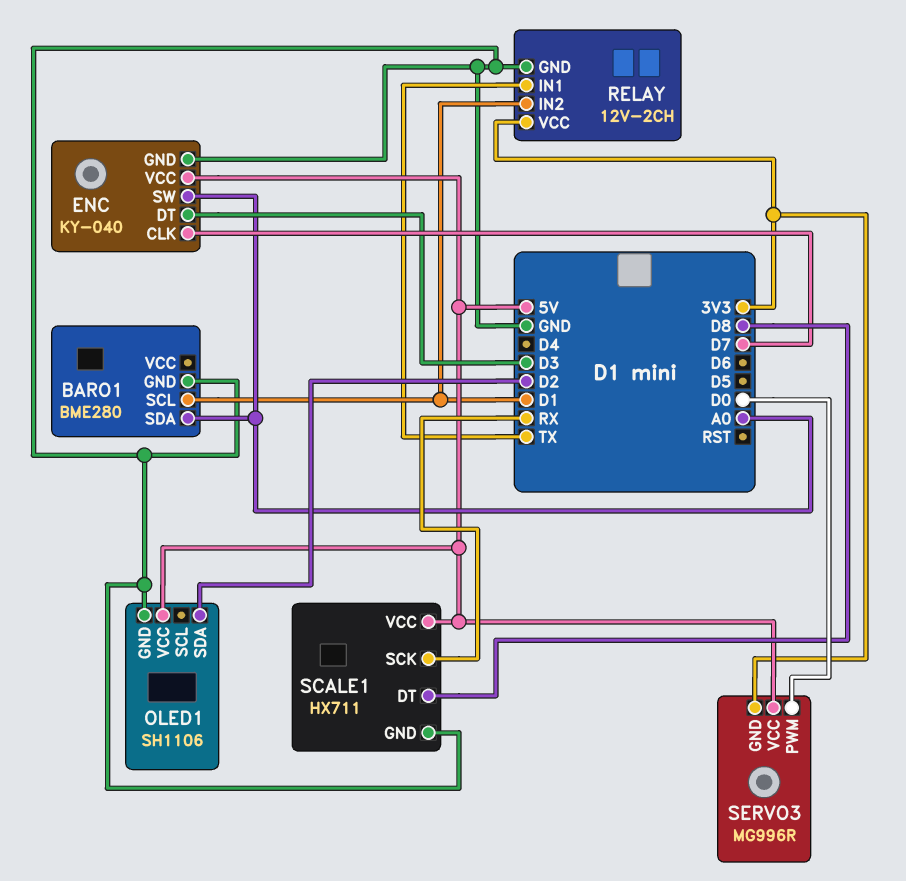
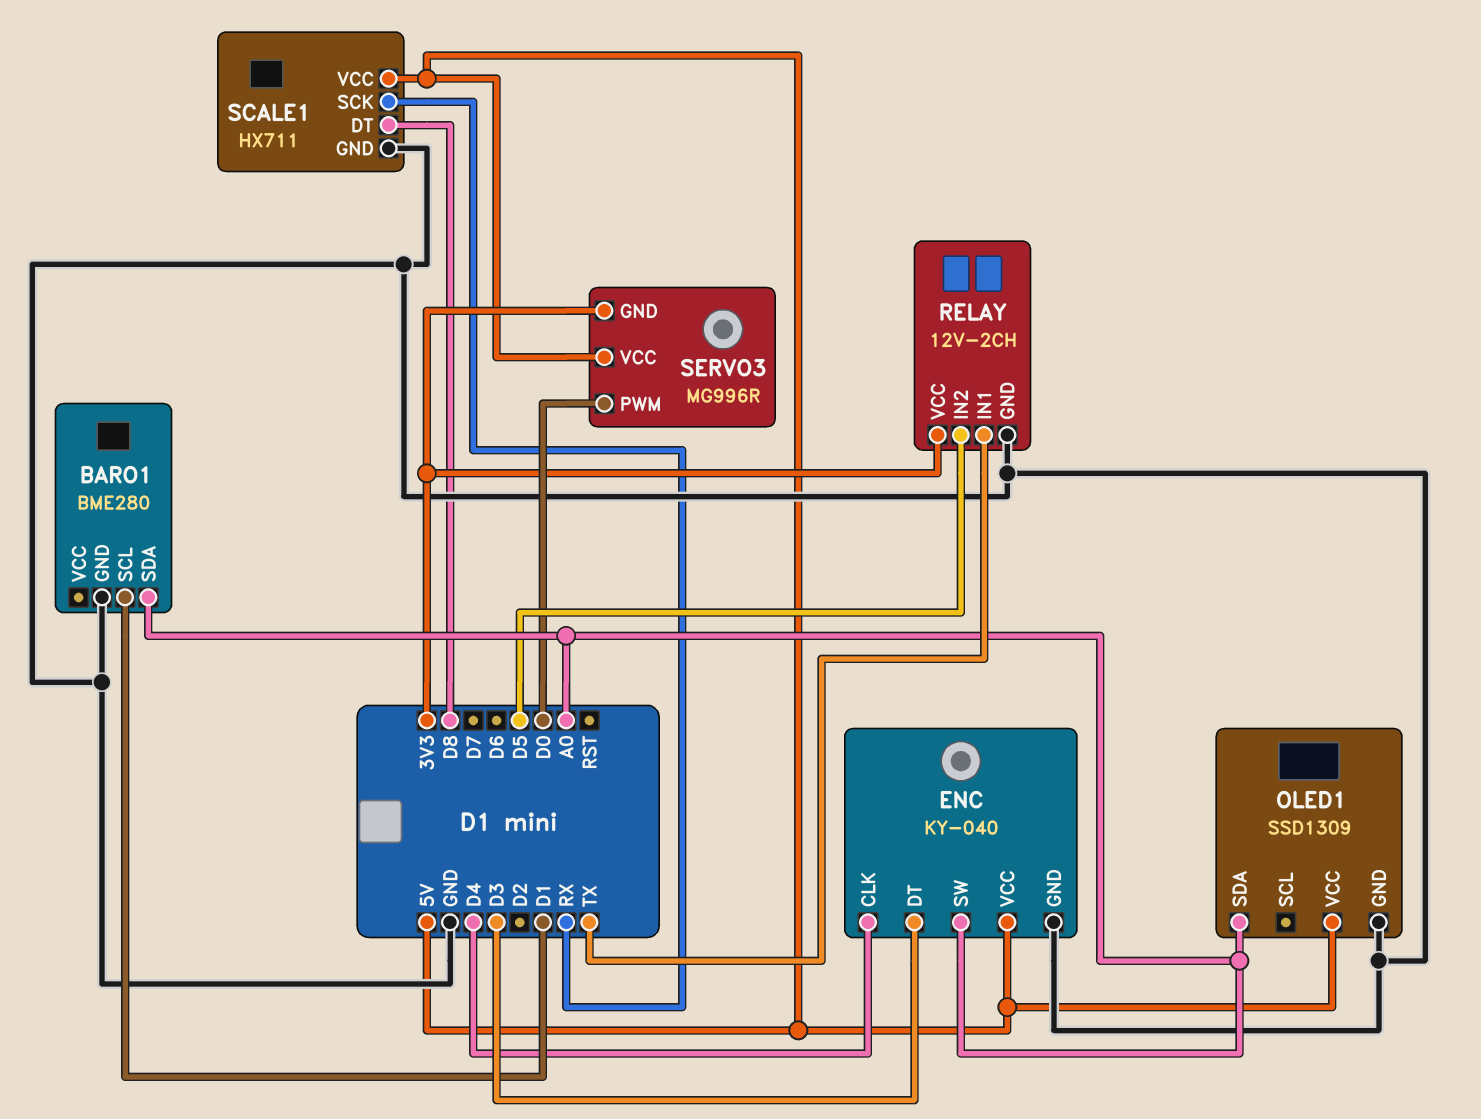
ENC pin CLK: D7 -> D4
OLED1: SH1106 -> SSD1309
OLED1 pin SDA: D2 -> A0
RELAY pin IN2: D1 -> D5

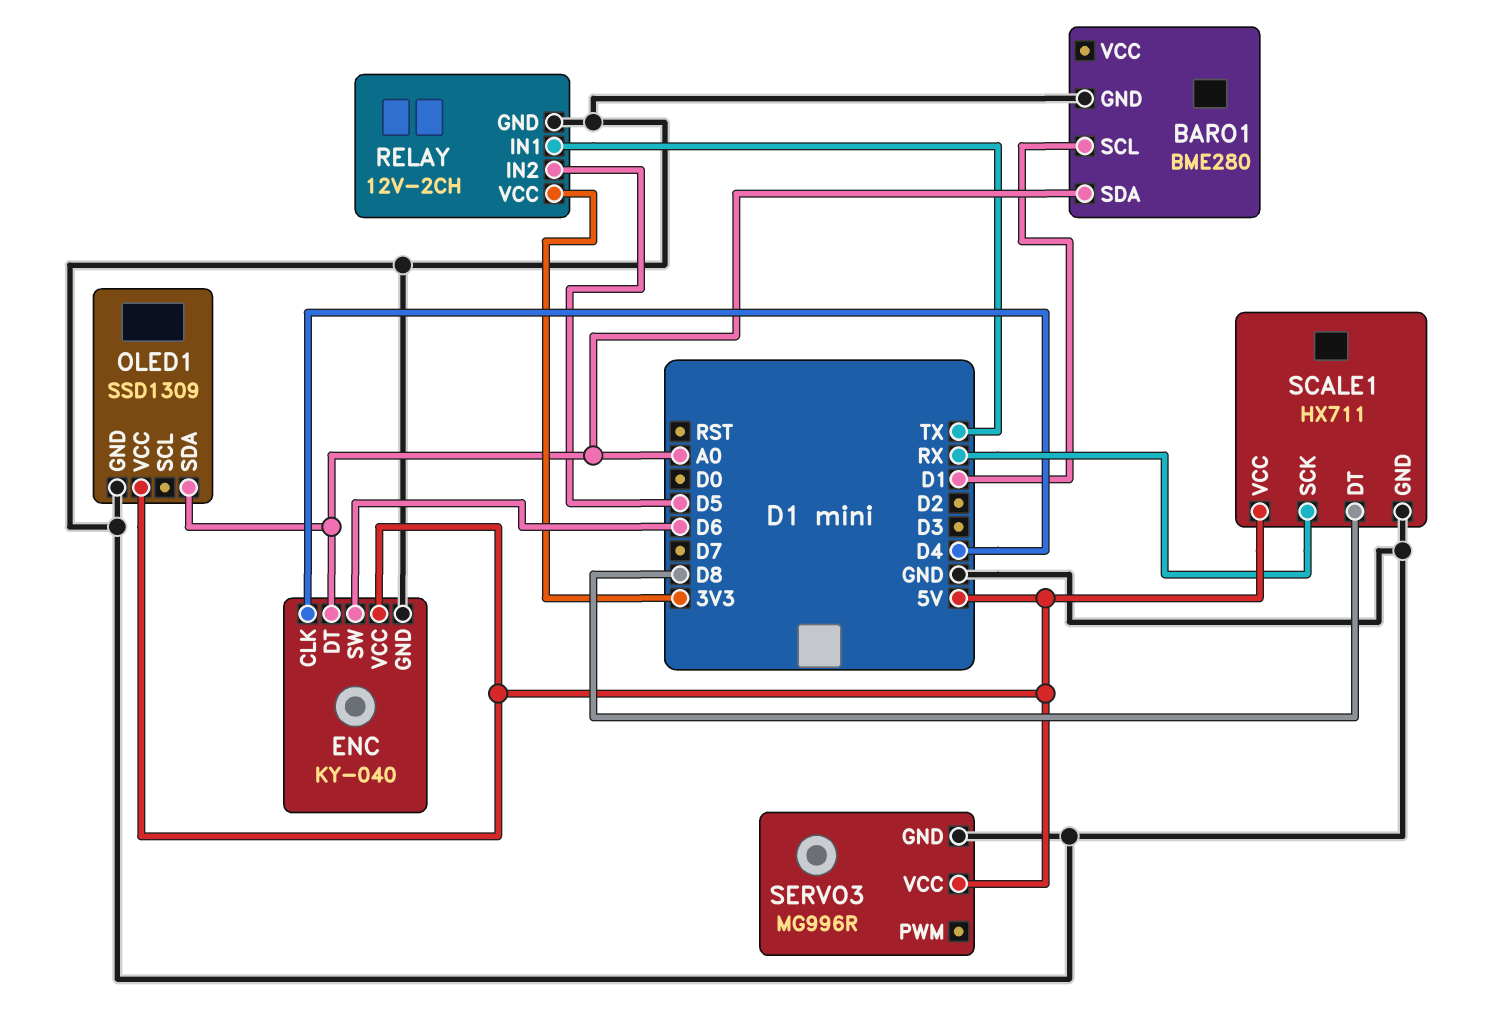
ENC pin DT: D3 -> A0
ENC pin SW: A0 -> D6
SERVO3 pin GND: 3V3 -> GND
SERVO3 pin PWM: D0 -> none

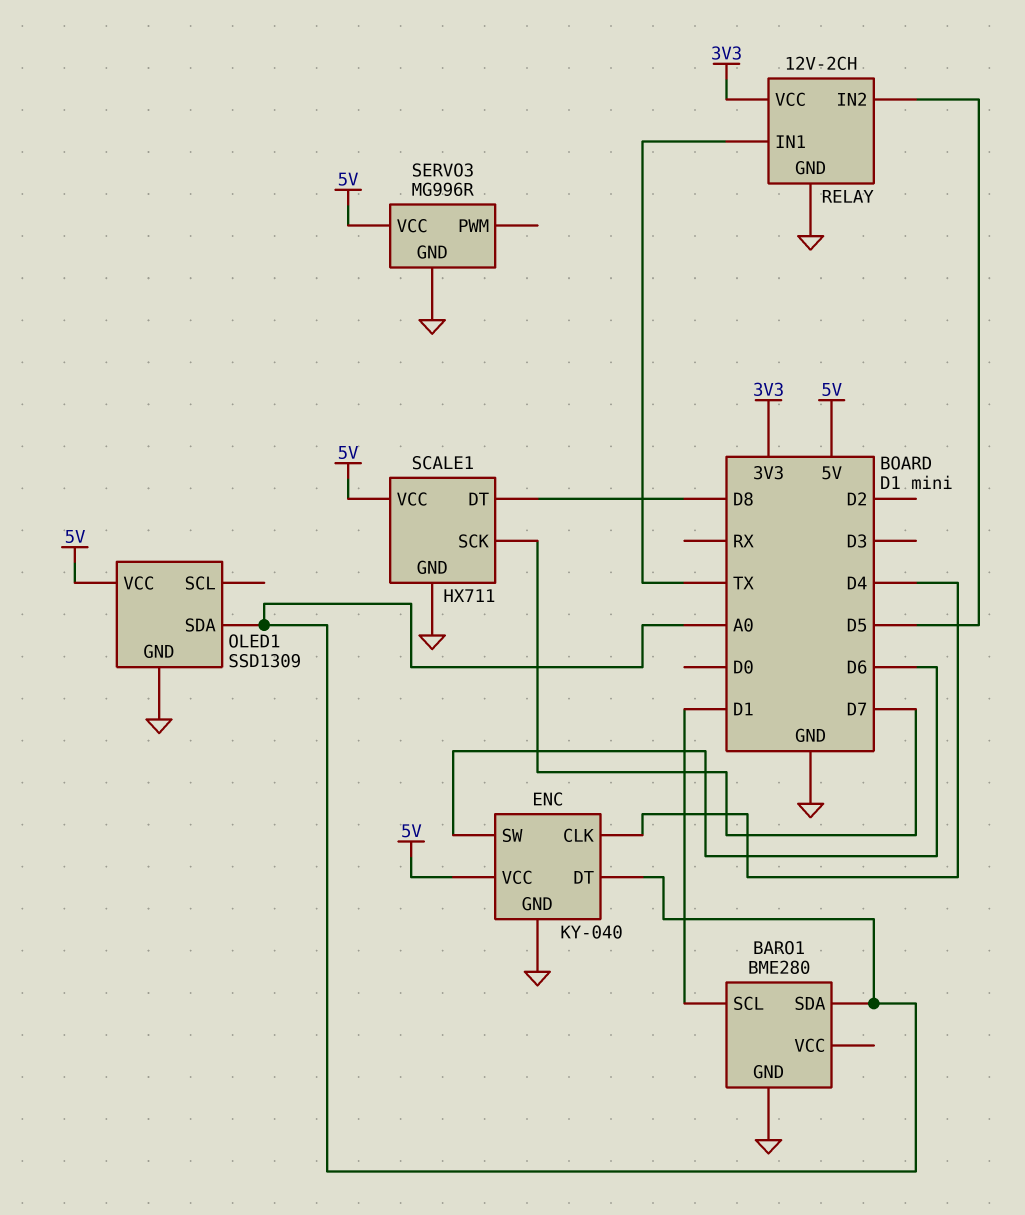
SCALE1 pin SCK: RX -> D7

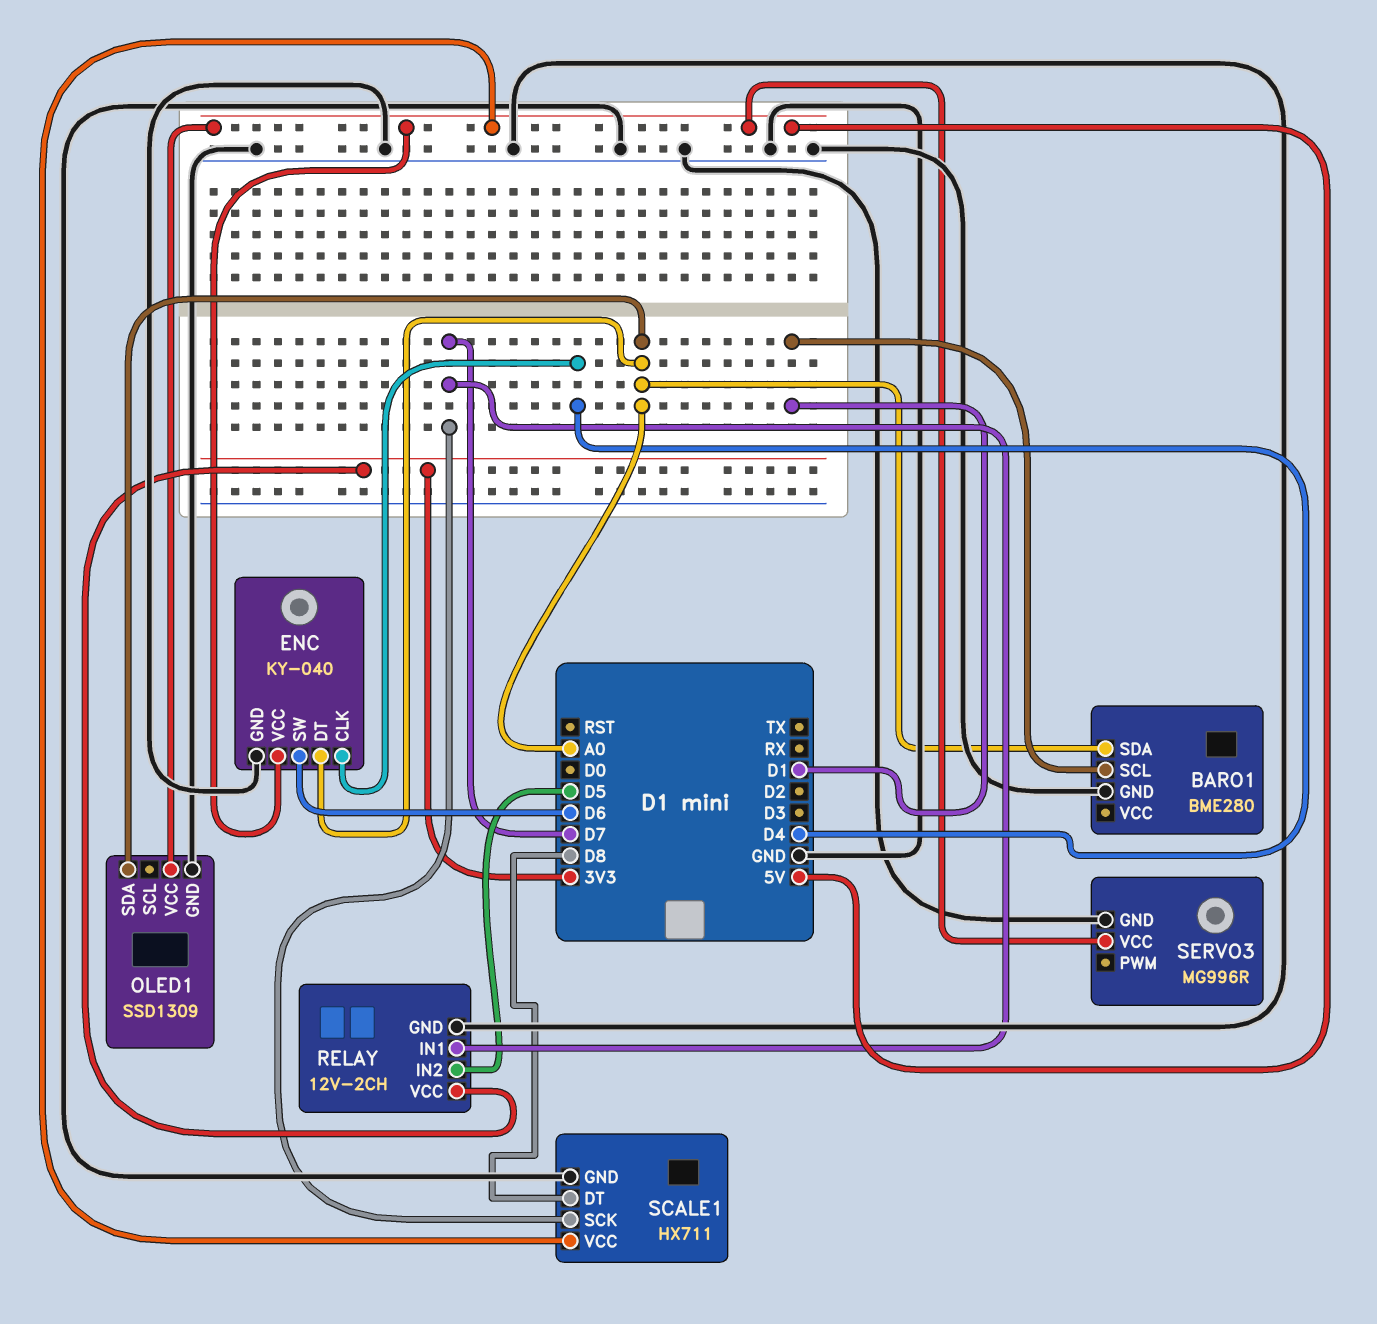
RELAY pin IN1: TX -> D7

